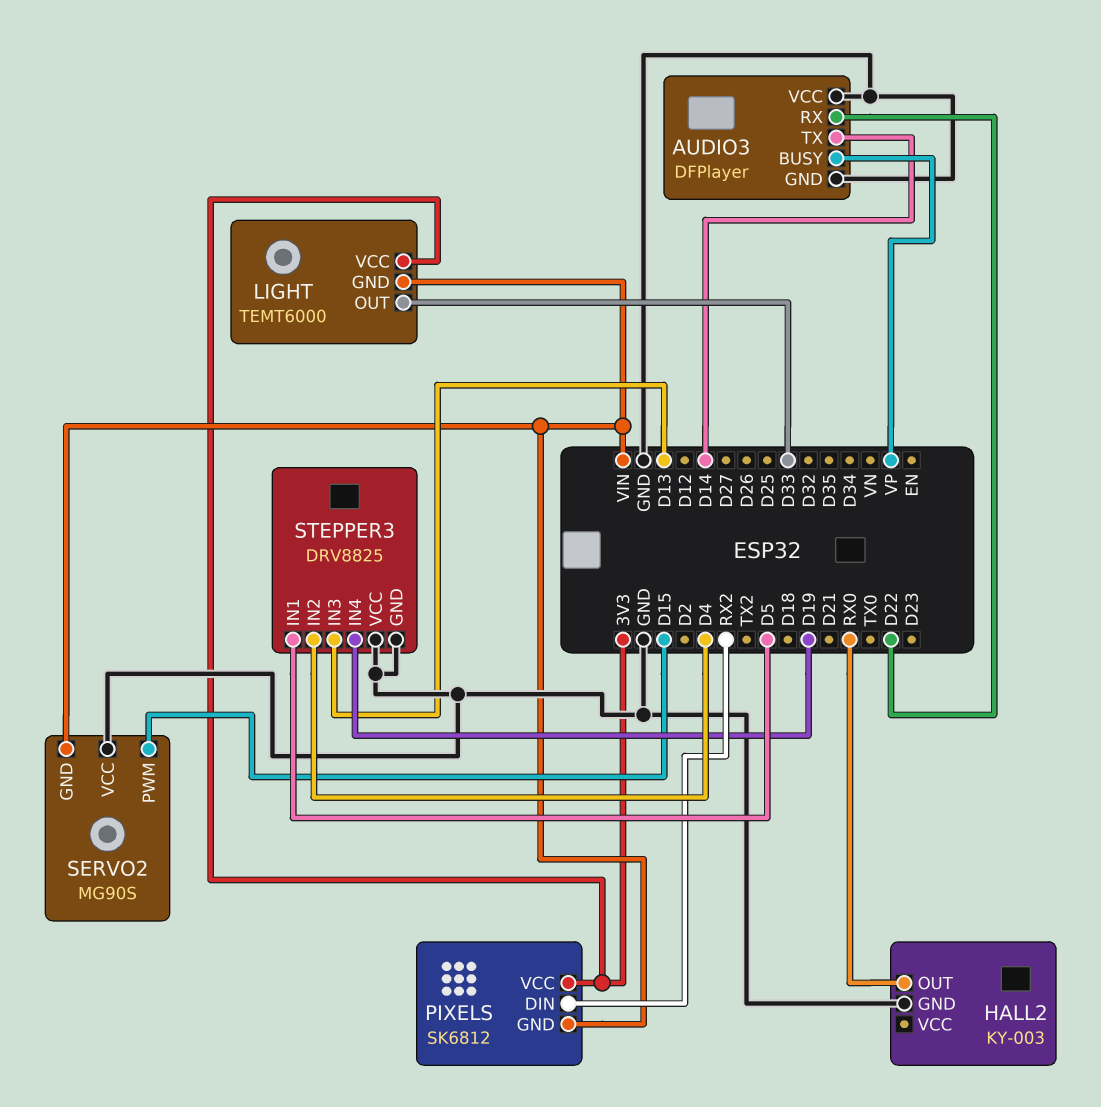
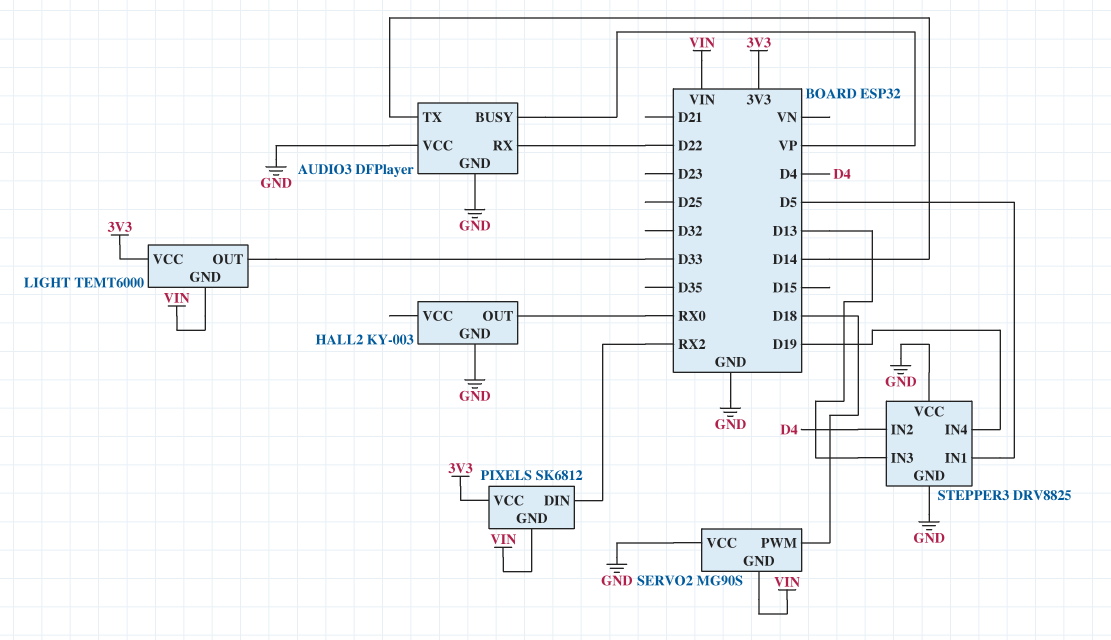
SERVO2 pin PWM: D15 -> D18

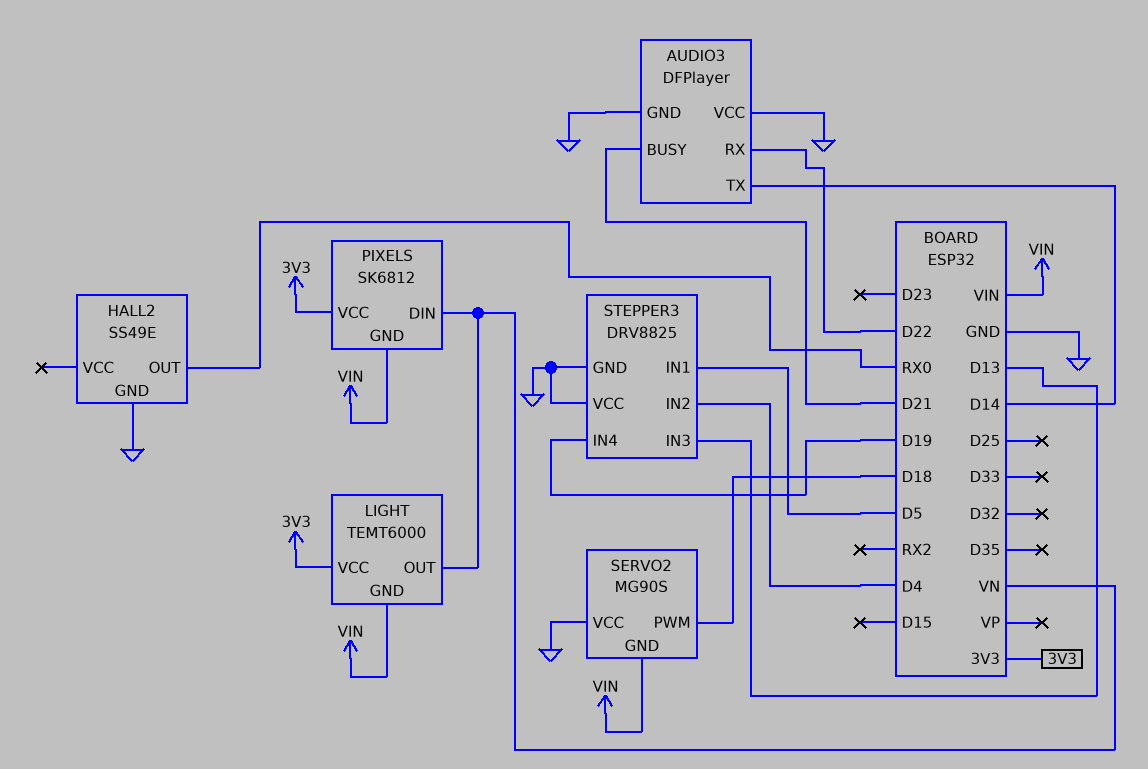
AUDIO3 pin BUSY: VP -> D21
HALL2: KY-003 -> SS49E
LIGHT pin OUT: D33 -> VN
PIXELS pin DIN: RX2 -> VN

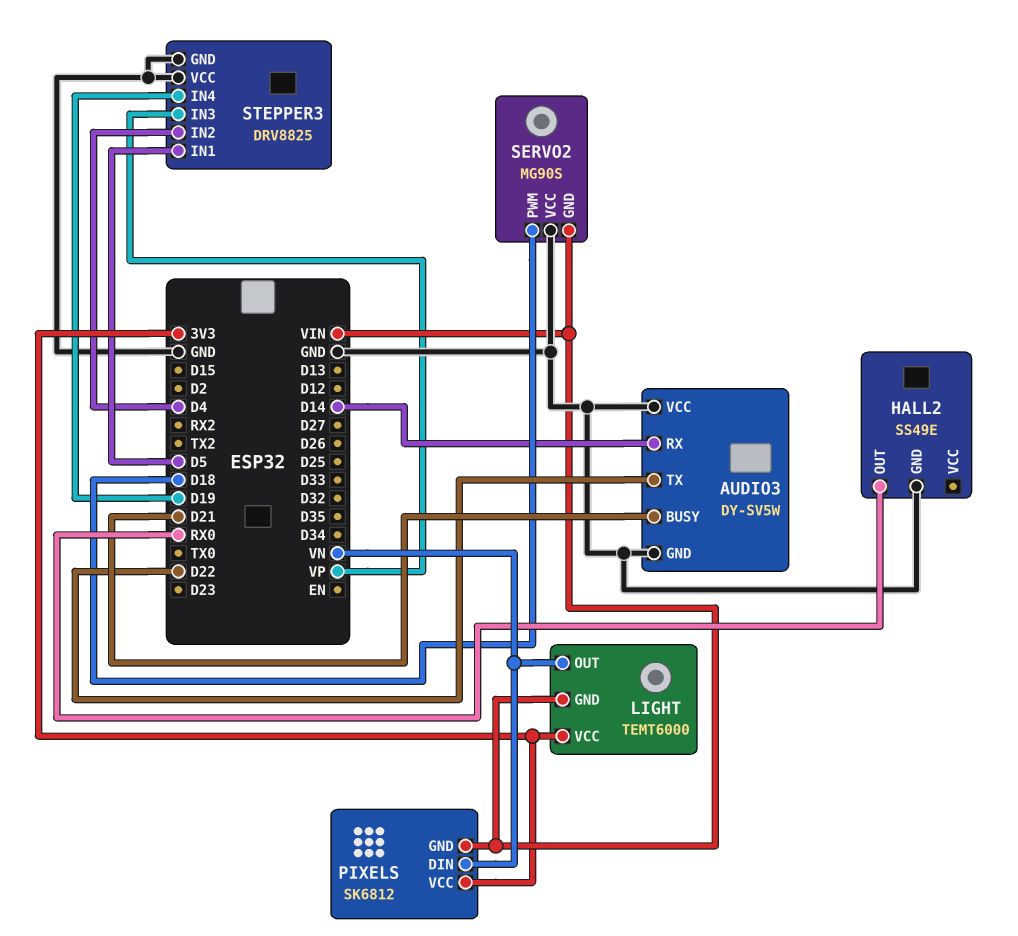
AUDIO3: DFPlayer -> DY-SV5W
AUDIO3 pin RX: D22 -> D14
AUDIO3 pin TX: D14 -> D22
STEPPER3 pin IN3: D13 -> VP

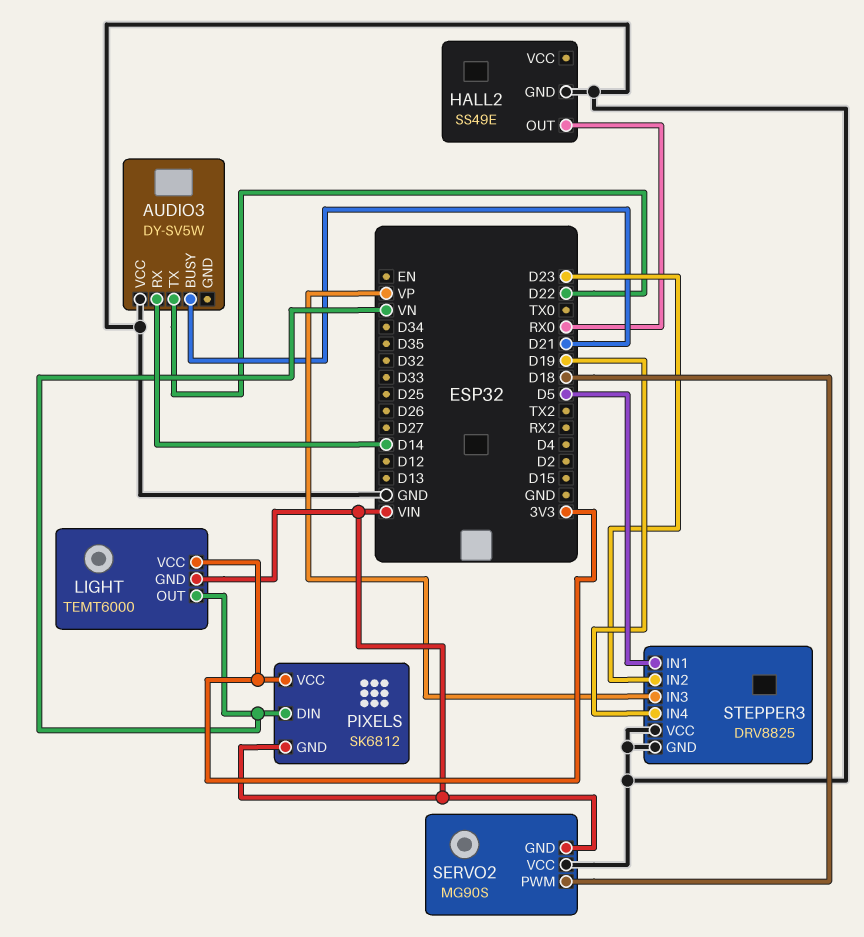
AUDIO3 pin GND: GND -> none
STEPPER3 pin IN2: D4 -> D23

